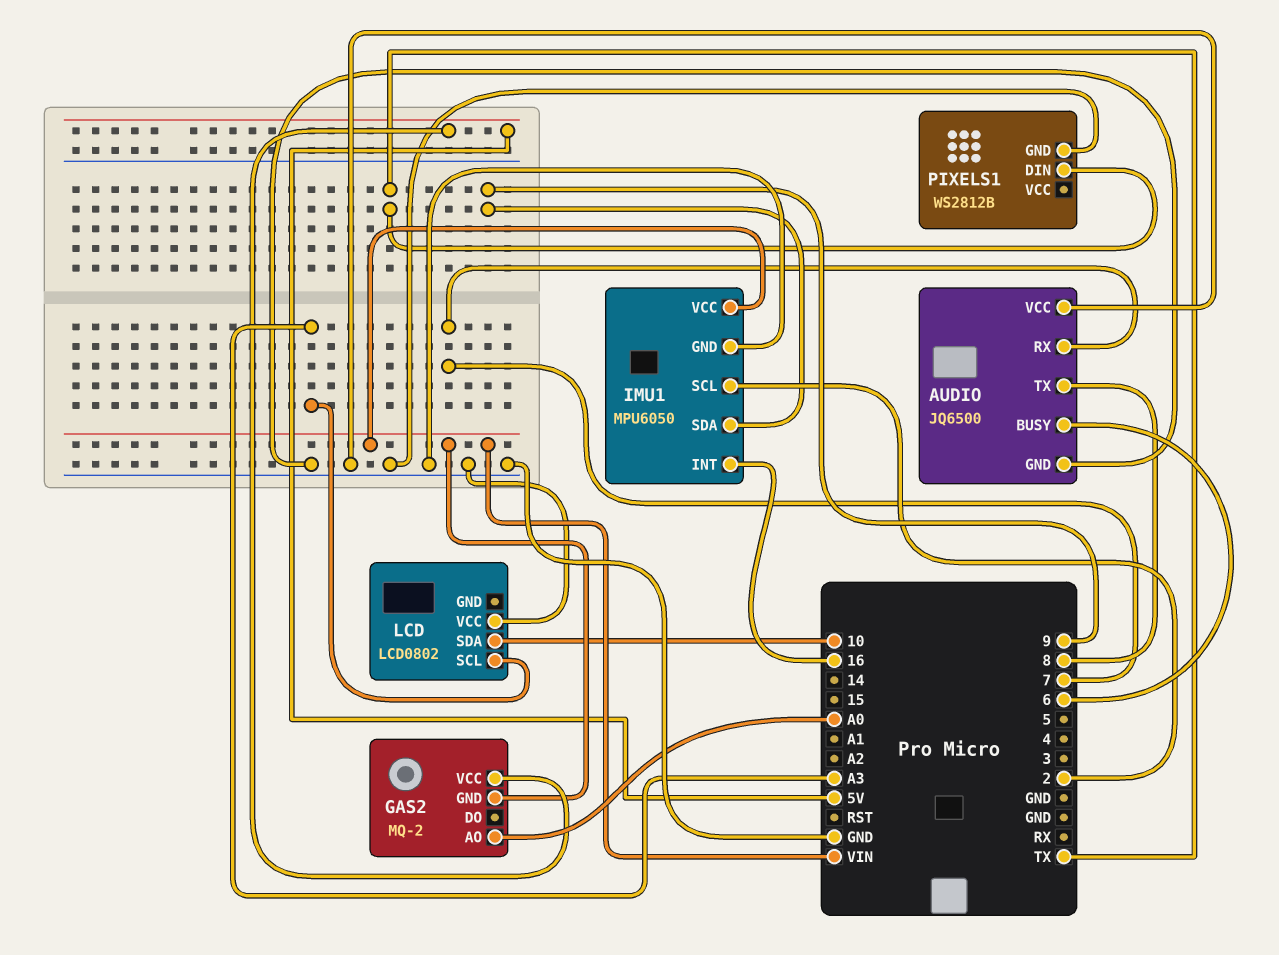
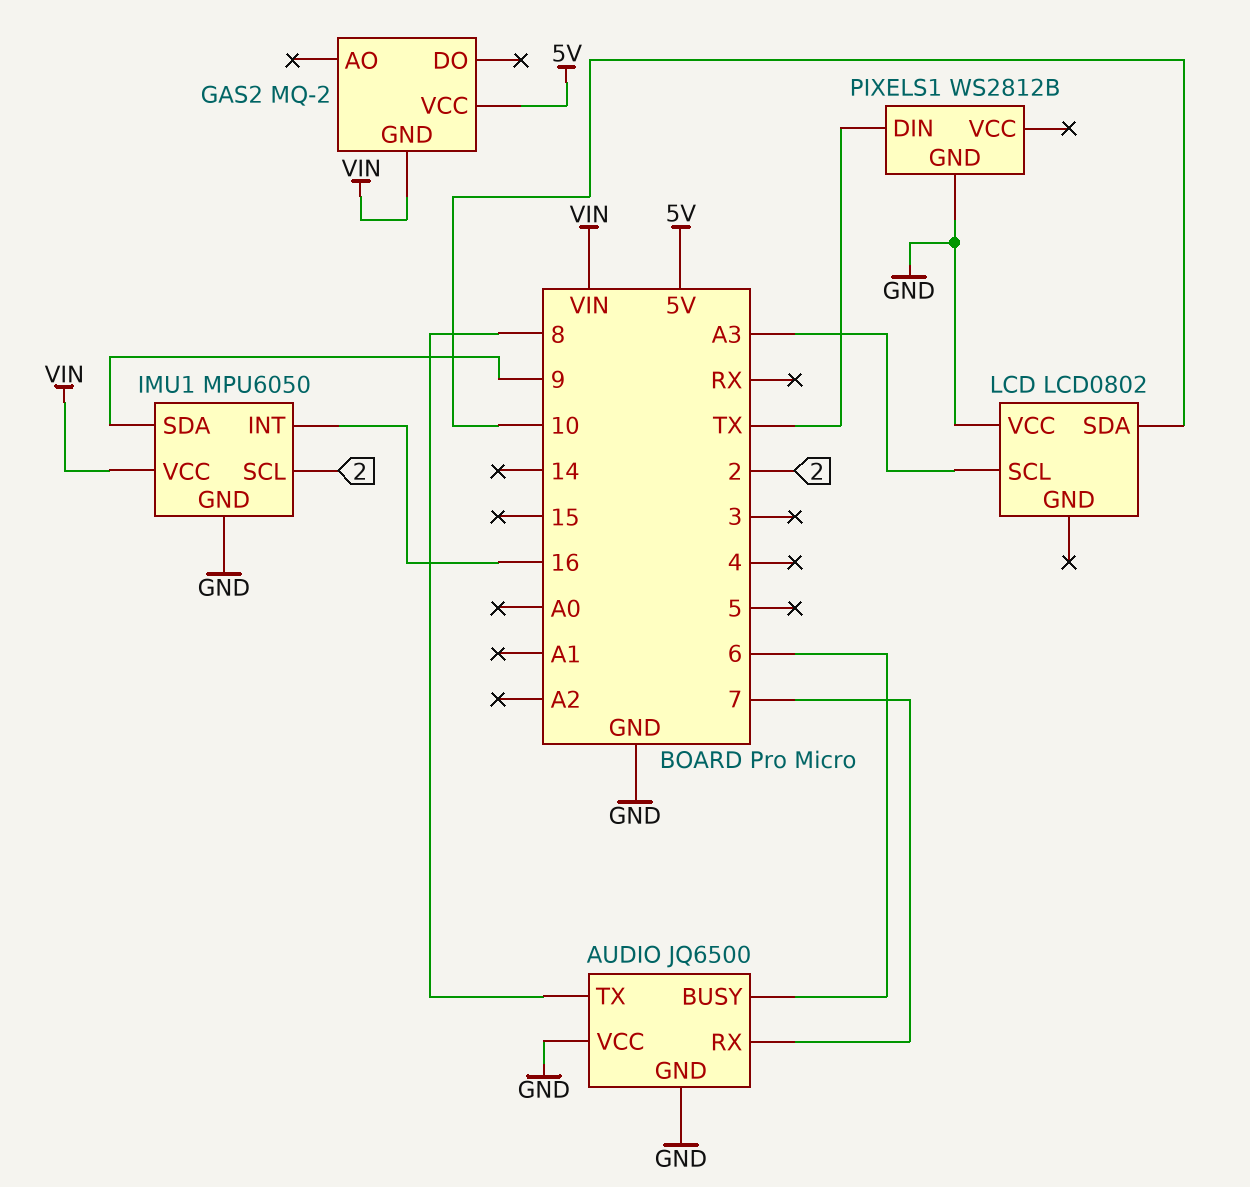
GAS2 pin AO: A0 -> none

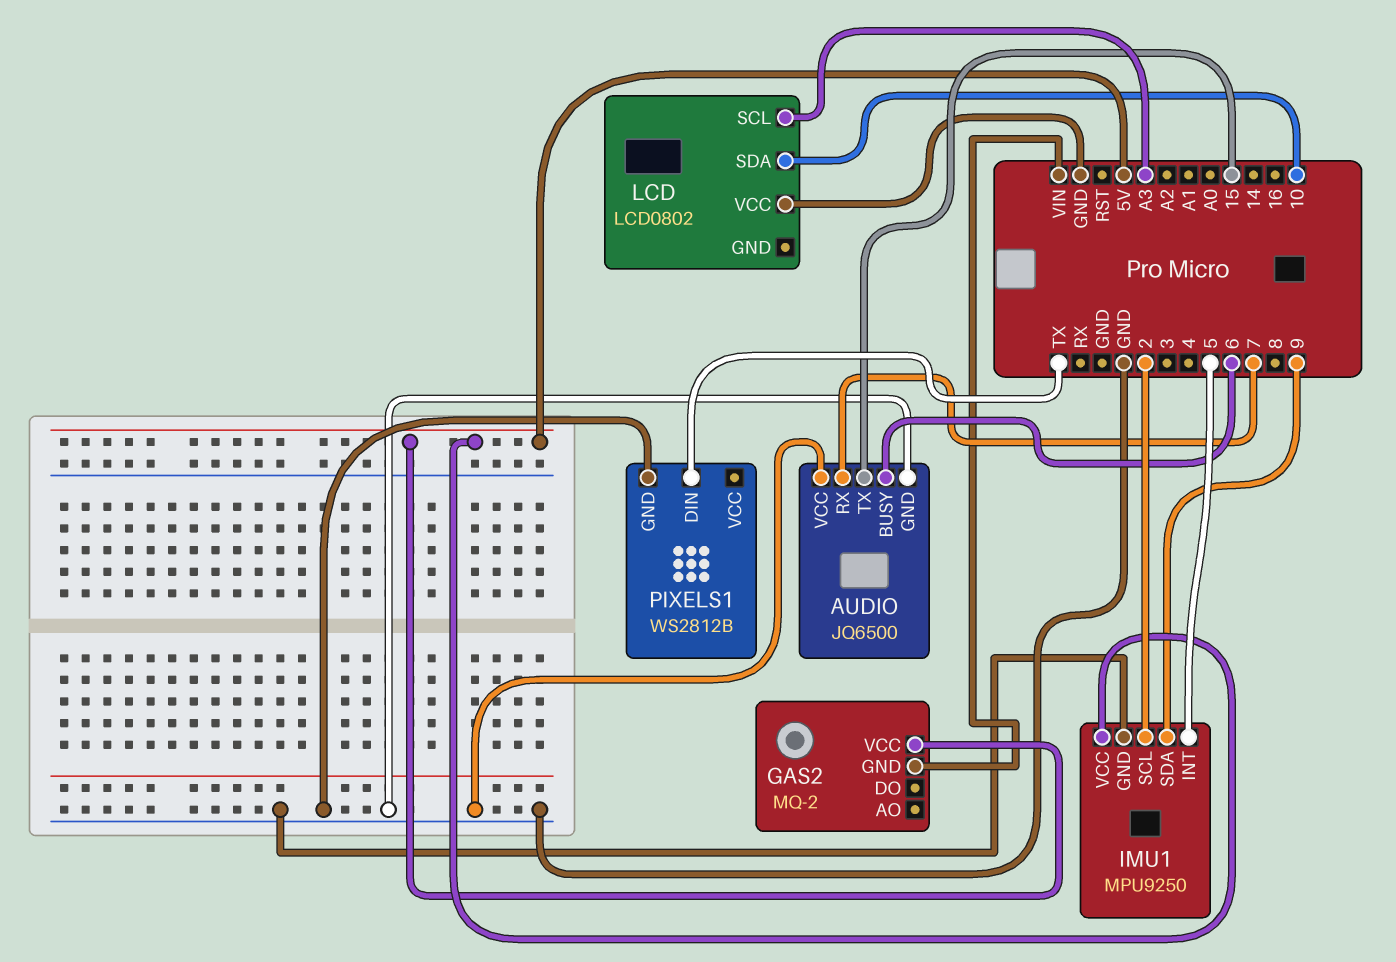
AUDIO pin TX: 8 -> 15
IMU1: MPU6050 -> MPU9250
IMU1 pin INT: 16 -> 5
IMU1 pin VCC: VIN -> 5V

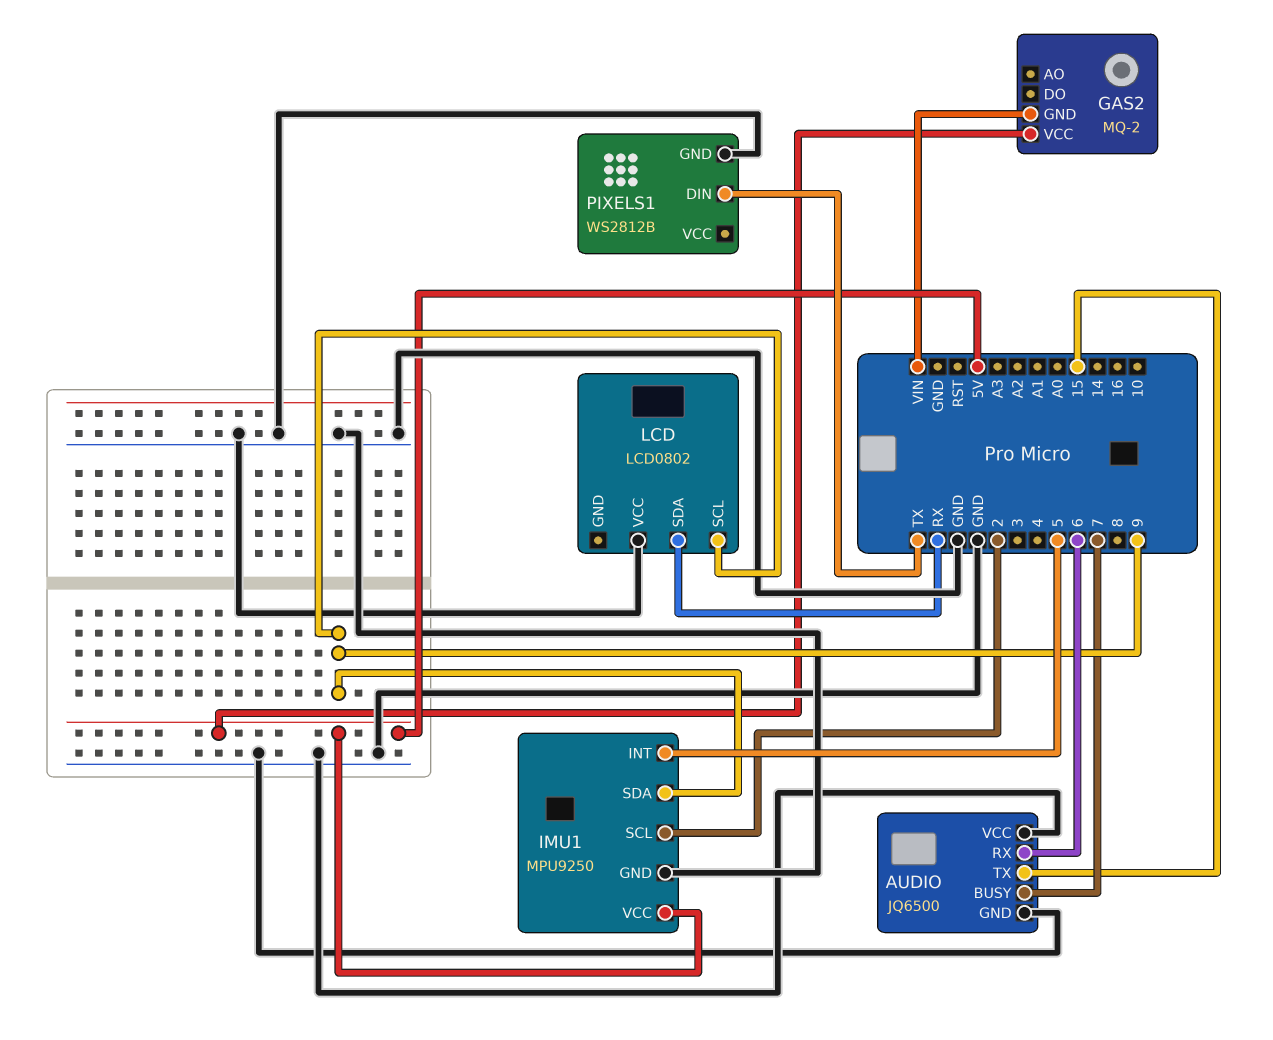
AUDIO pin BUSY: 6 -> 7
AUDIO pin RX: 7 -> 6
LCD pin SCL: A3 -> 9
LCD pin SDA: 10 -> RX

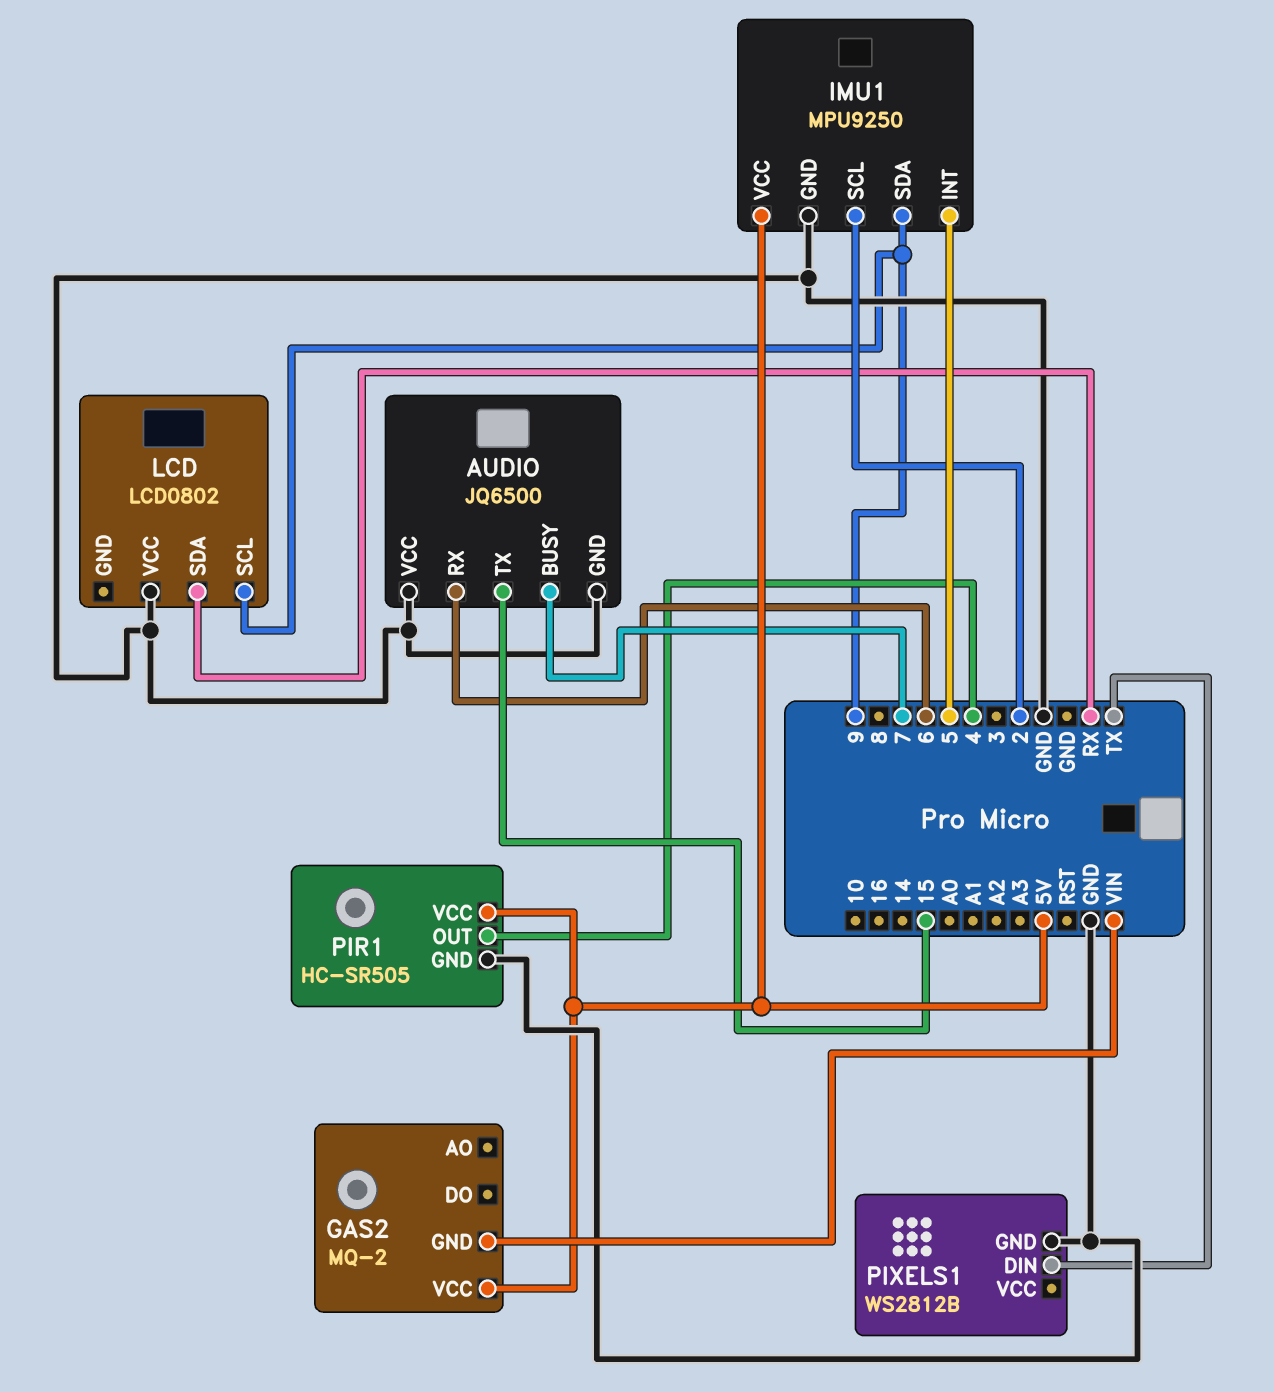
PIR1: none -> HC-SR505
PIR1 pin GND: none -> GND
PIR1 pin OUT: none -> 4
PIR1 pin VCC: none -> 5V

